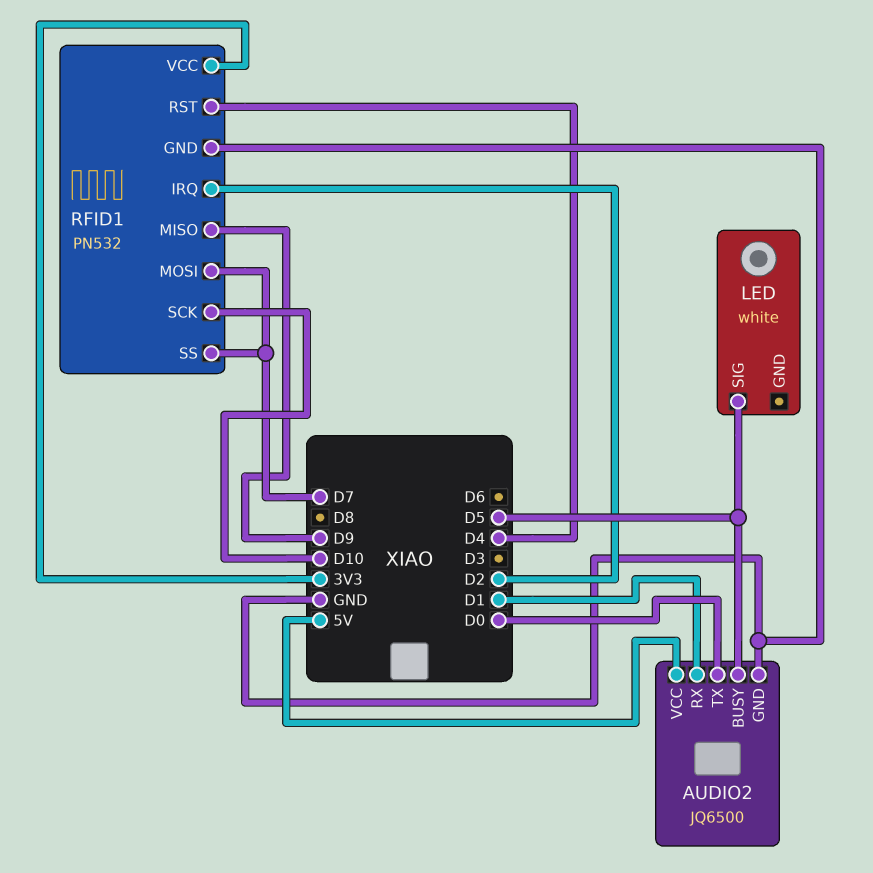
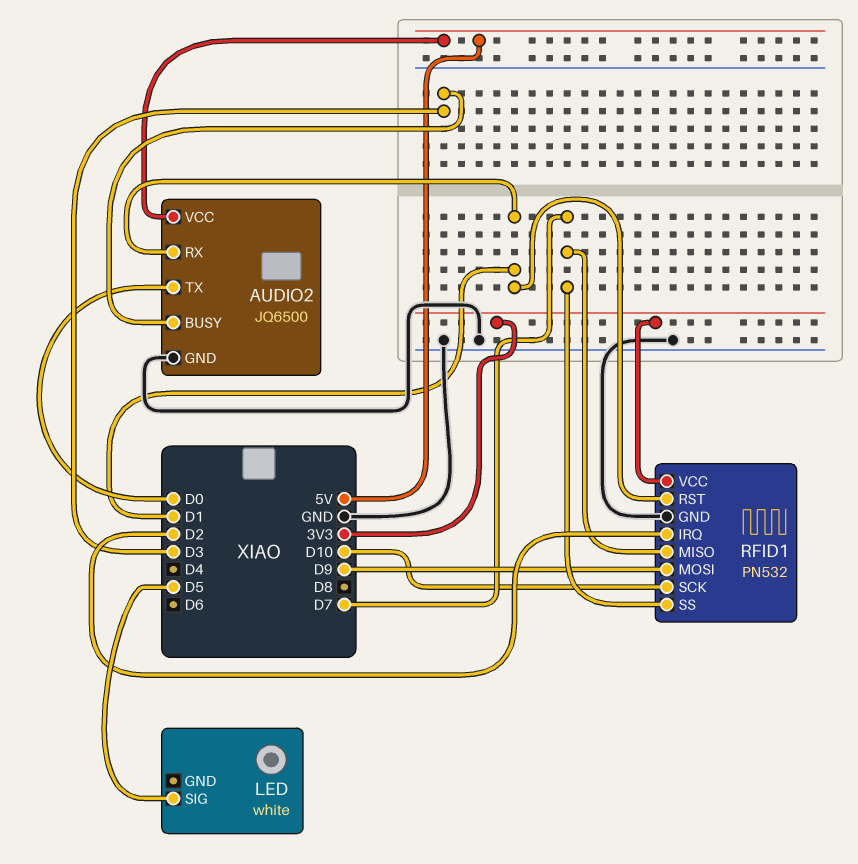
AUDIO2 pin BUSY: D5 -> D3
RFID1 pin MISO: D9 -> D7
RFID1 pin MOSI: D7 -> D9
RFID1 pin RST: D4 -> D1

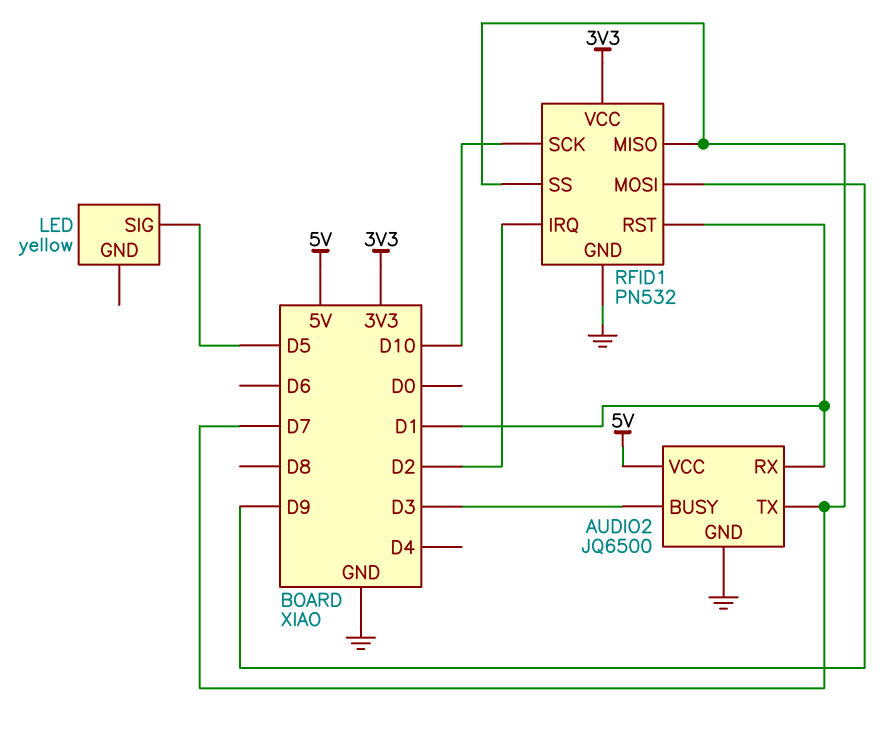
AUDIO2 pin TX: D0 -> D7
LED: white -> yellow

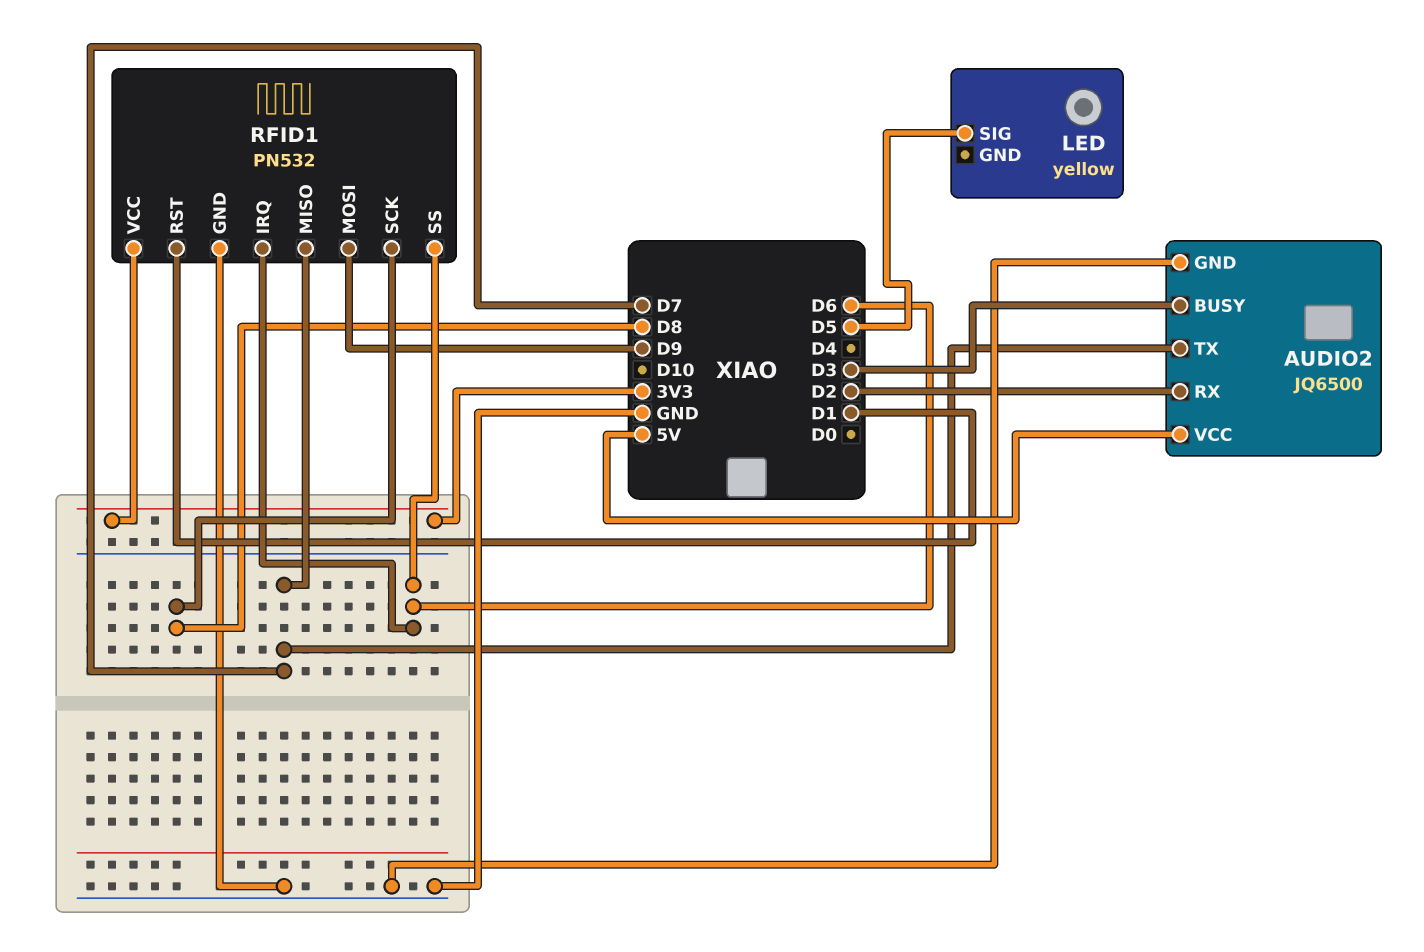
AUDIO2 pin RX: D1 -> D2
RFID1 pin IRQ: D2 -> D6
RFID1 pin SCK: D10 -> D8
RFID1 pin SS: D7 -> D6

